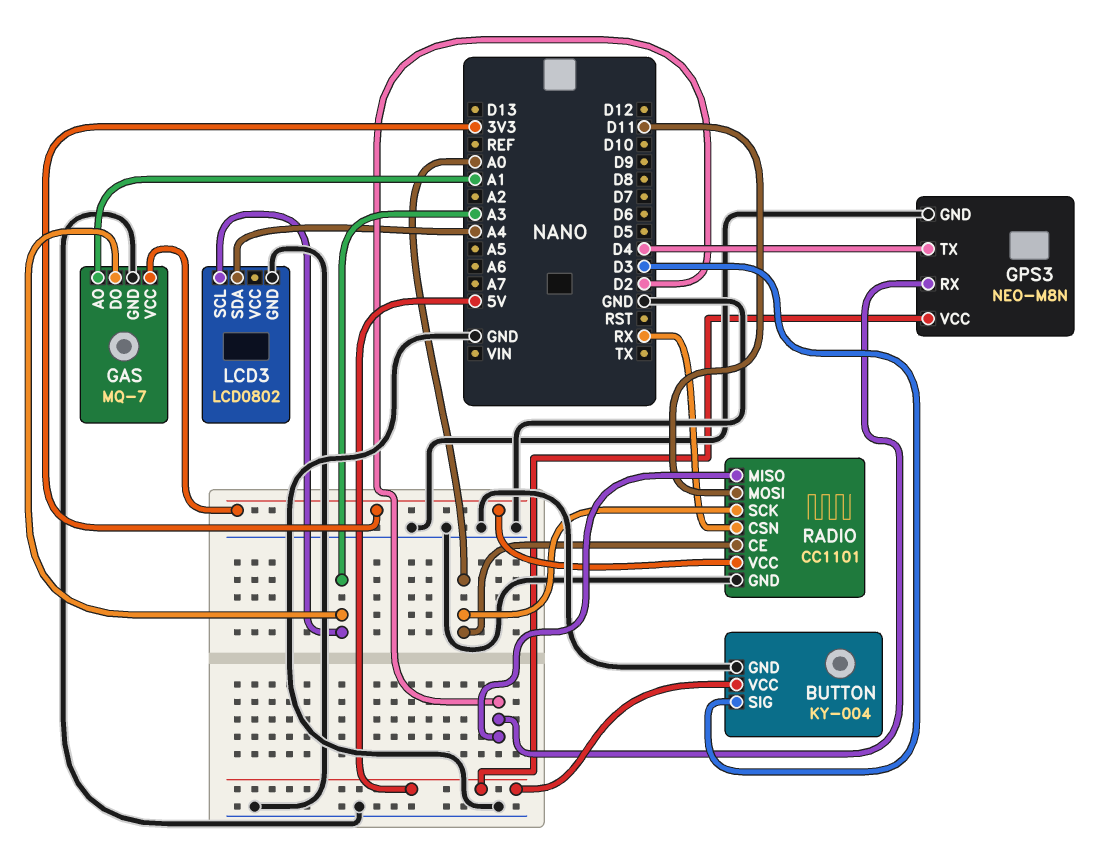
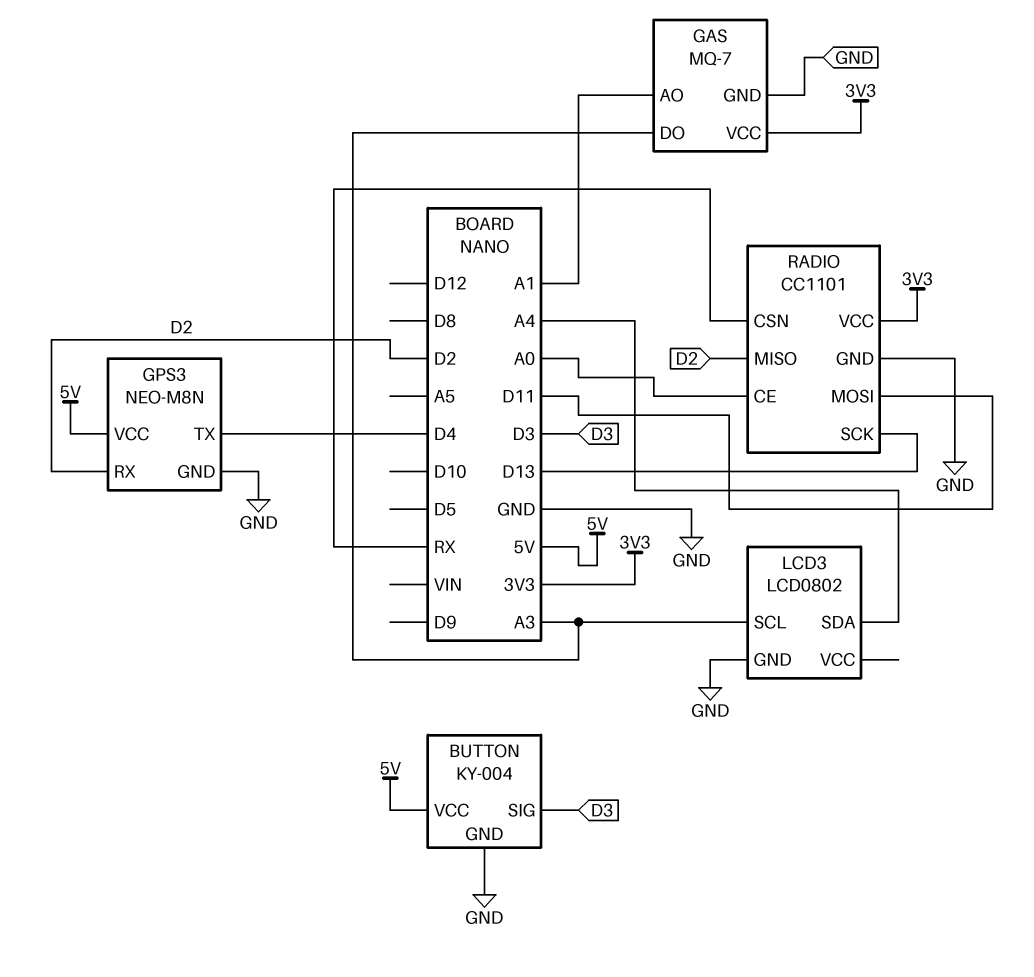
RADIO pin SCK: A0 -> D13

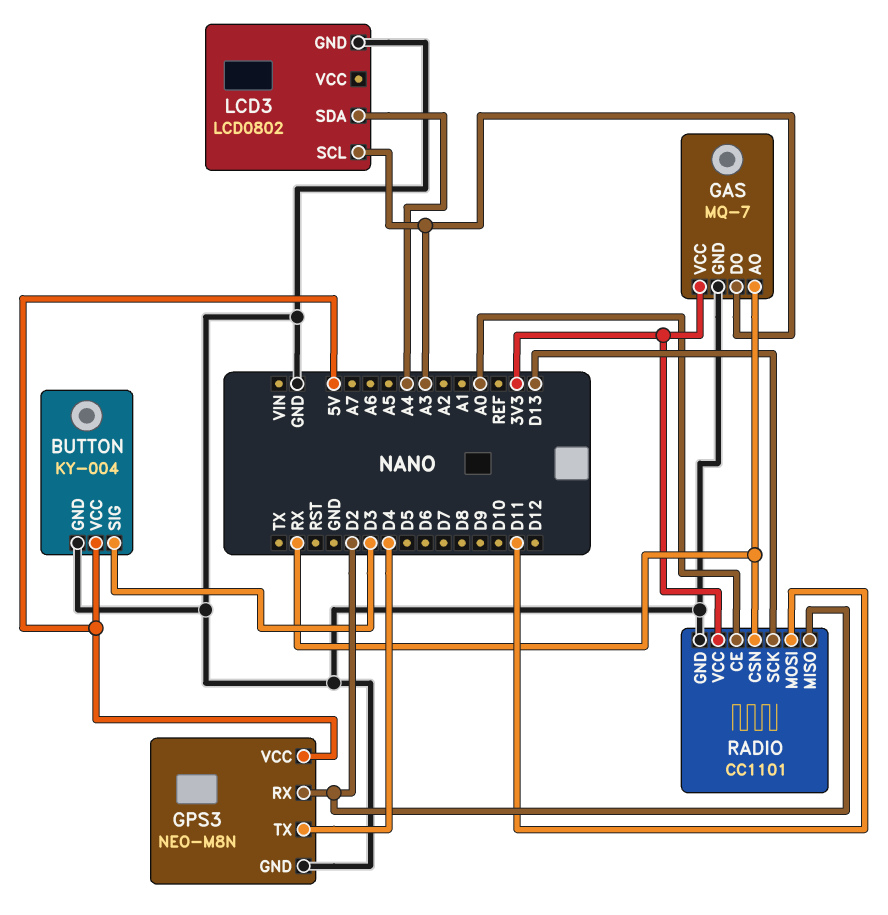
GAS pin AO: A1 -> RX

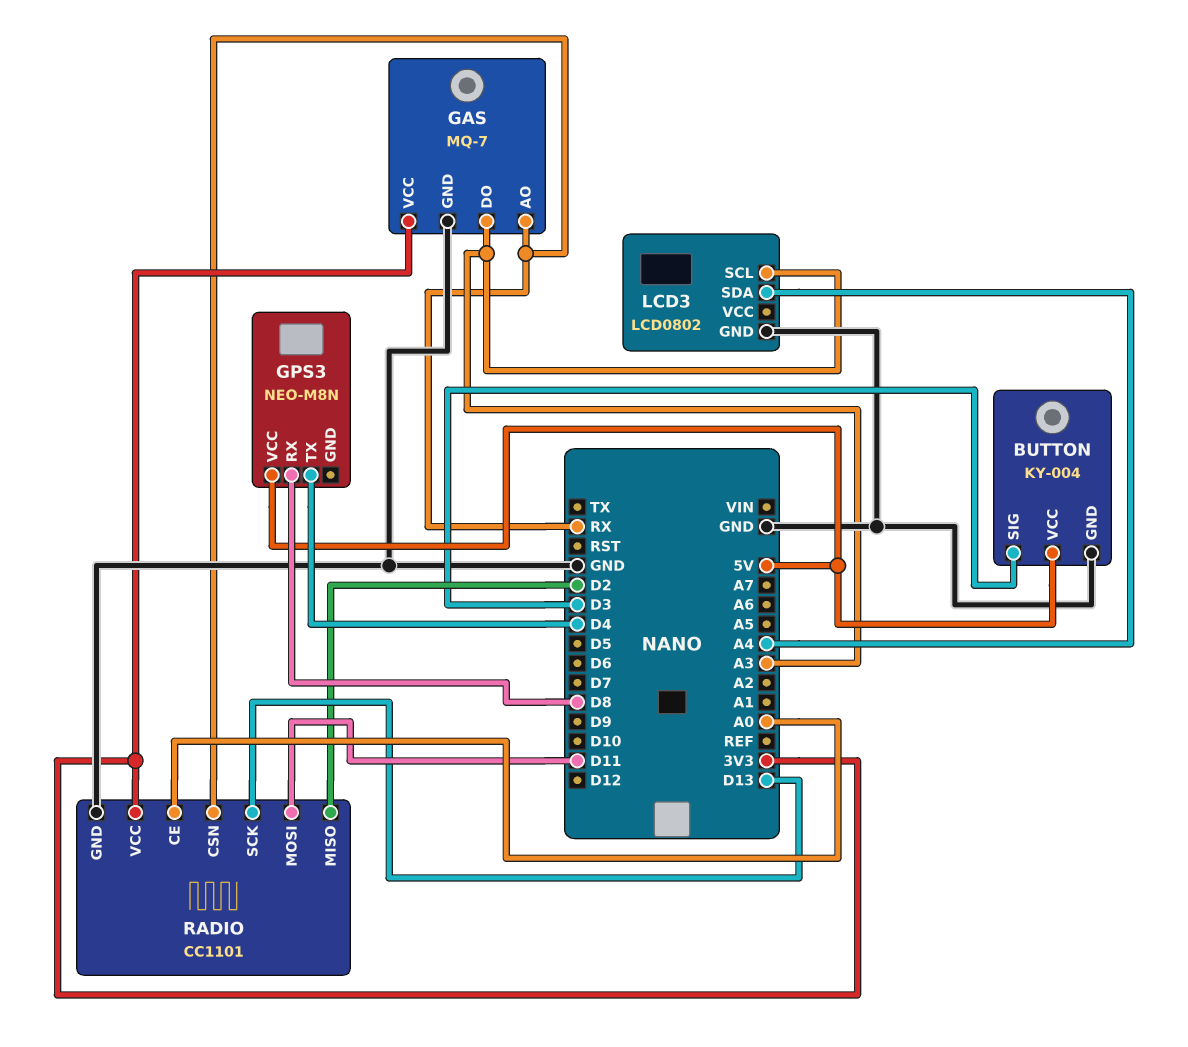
GPS3 pin GND: GND -> none
GPS3 pin RX: D2 -> D8

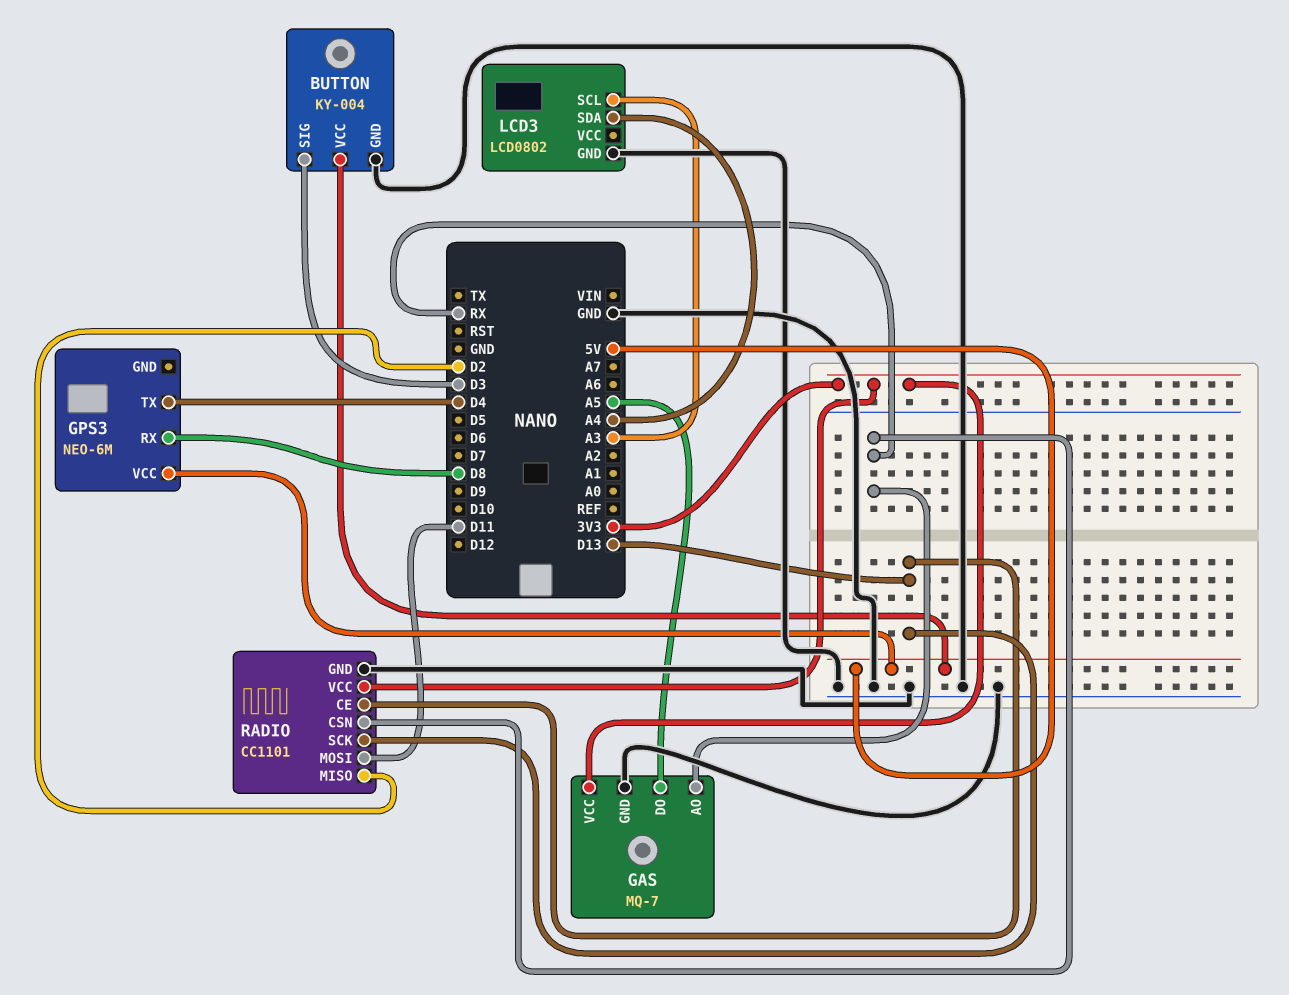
GAS pin DO: A3 -> A5
GPS3: NEO-M8N -> NEO-6M
RADIO pin CE: A0 -> D13

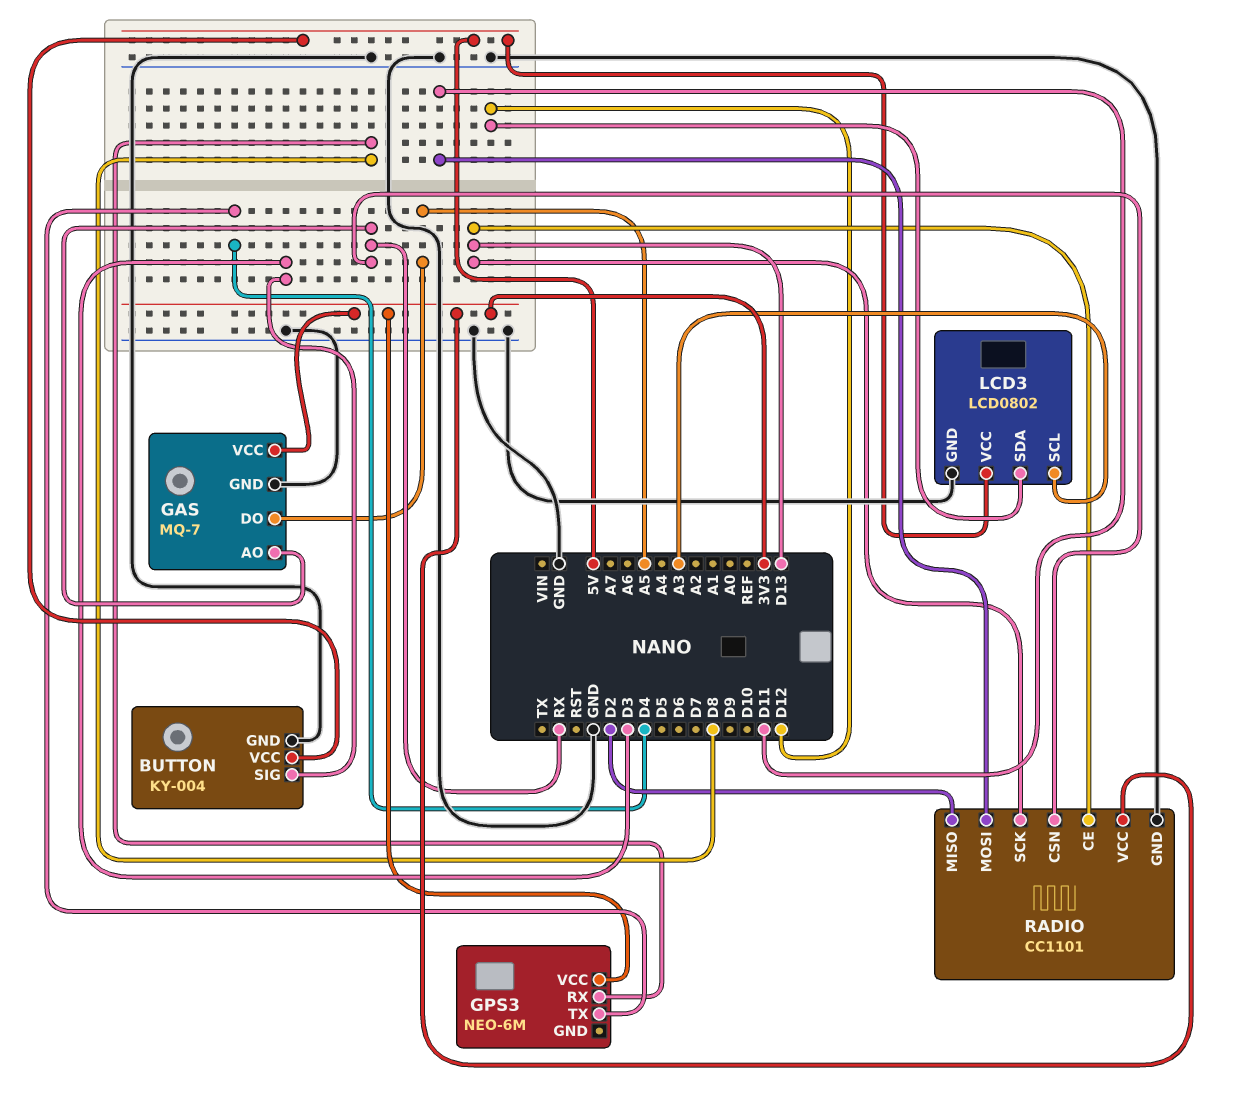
GPS3 pin VCC: 5V -> 3V3
LCD3 pin SDA: A4 -> D12
LCD3 pin VCC: none -> 5V

